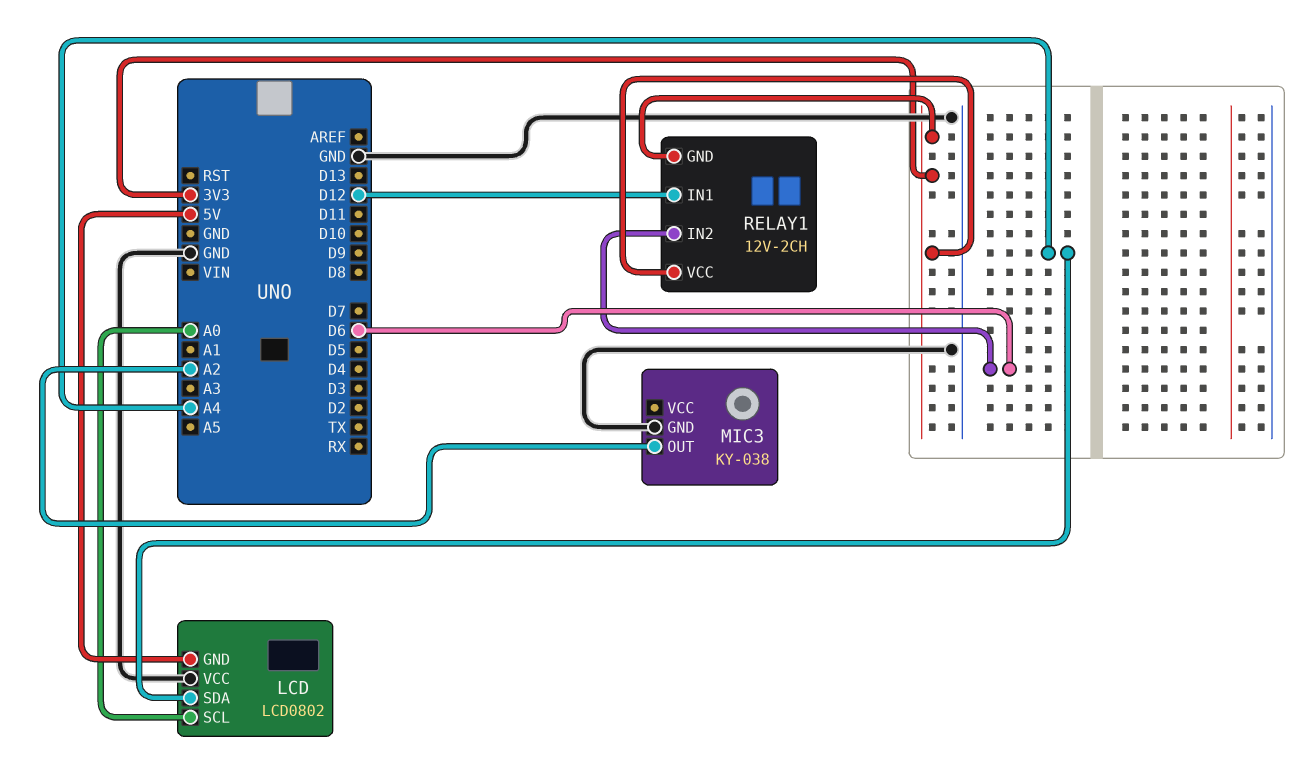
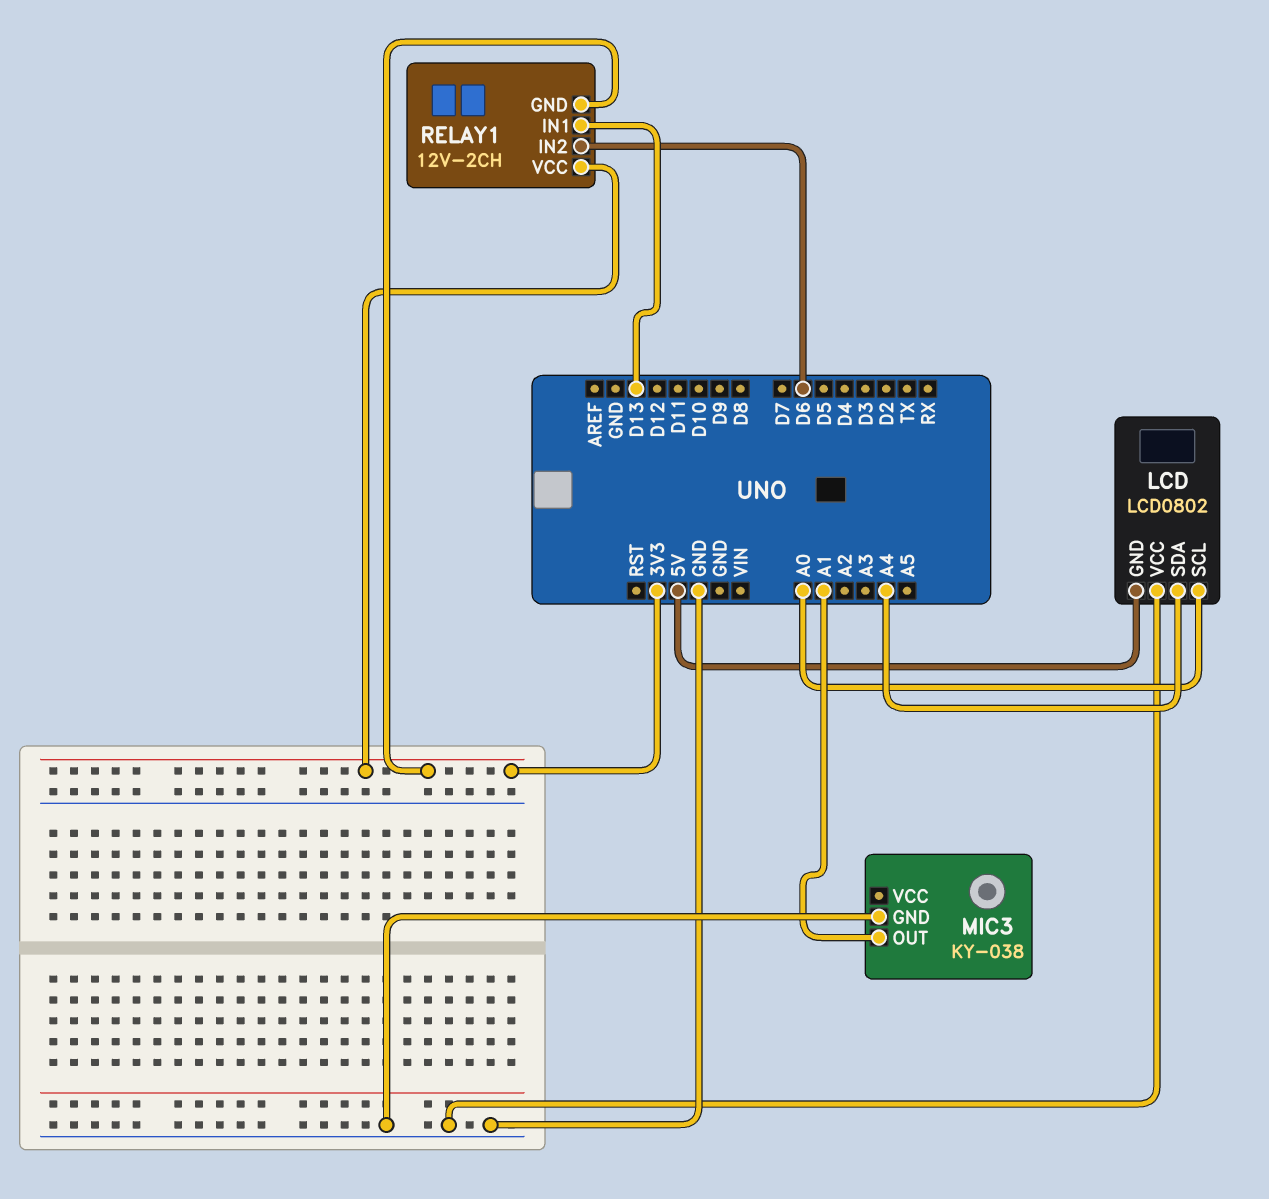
MIC3 pin OUT: A2 -> A1
RELAY1 pin IN1: D12 -> D13

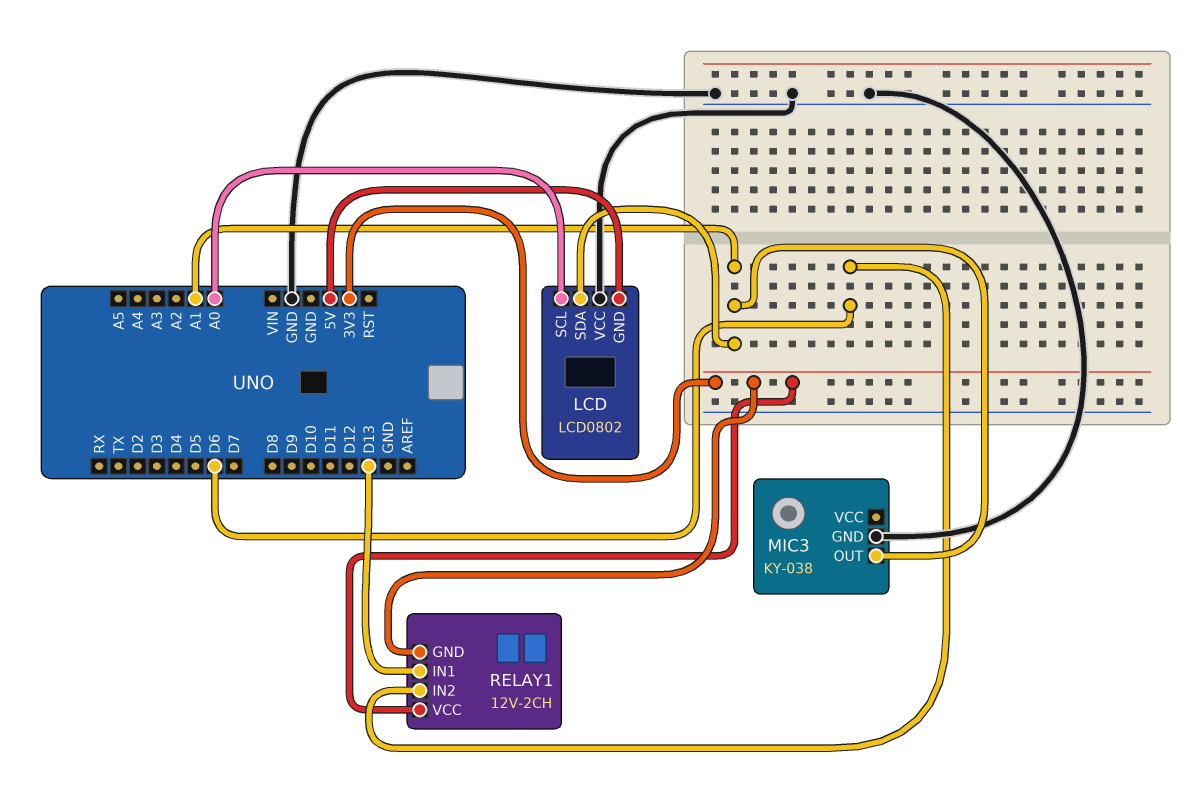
LCD pin SDA: A4 -> A1

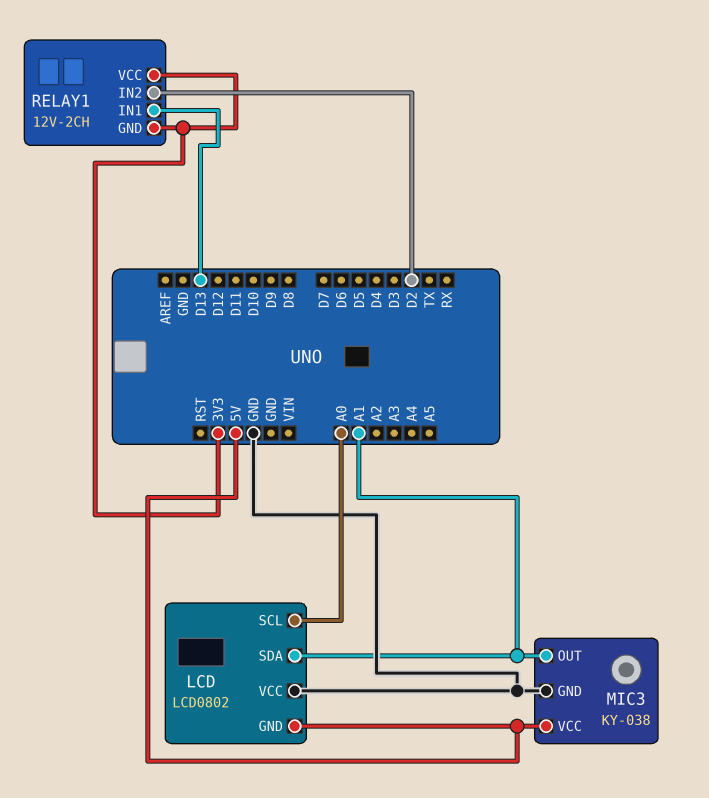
MIC3 pin VCC: none -> 5V
RELAY1 pin IN2: D6 -> D2

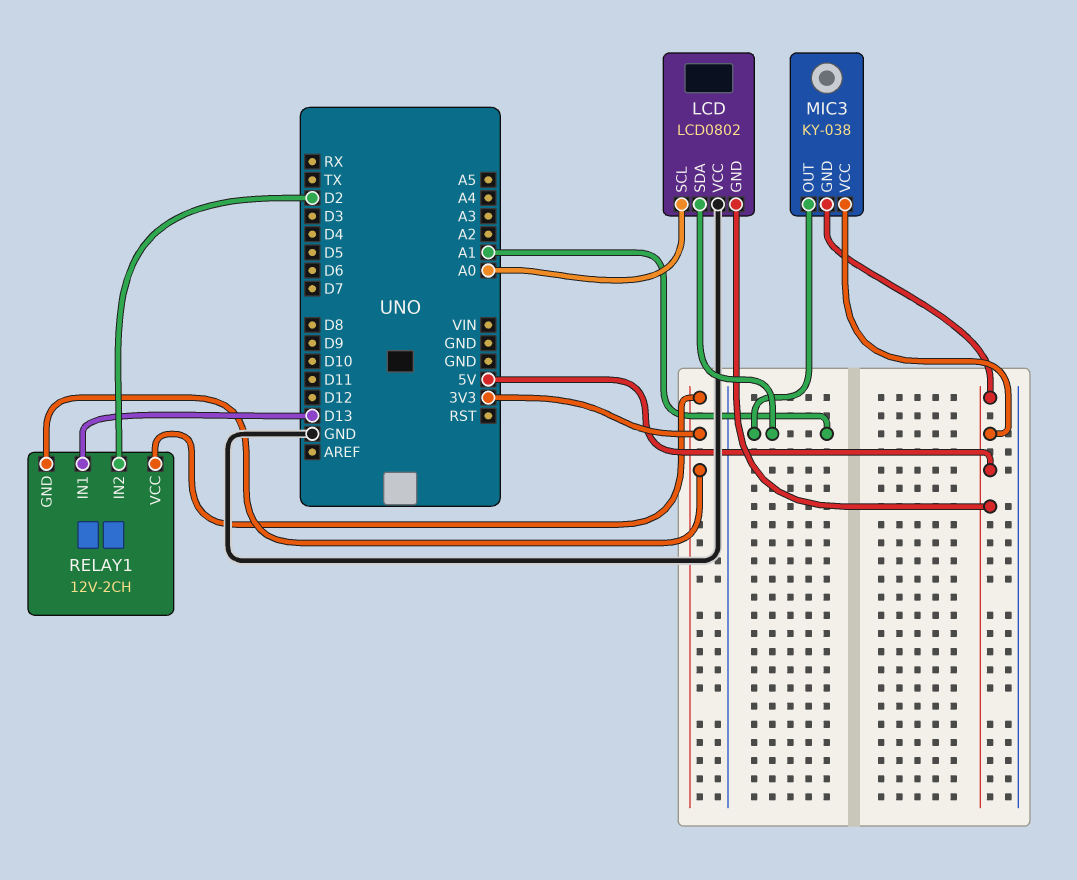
MIC3 pin GND: GND -> 5V

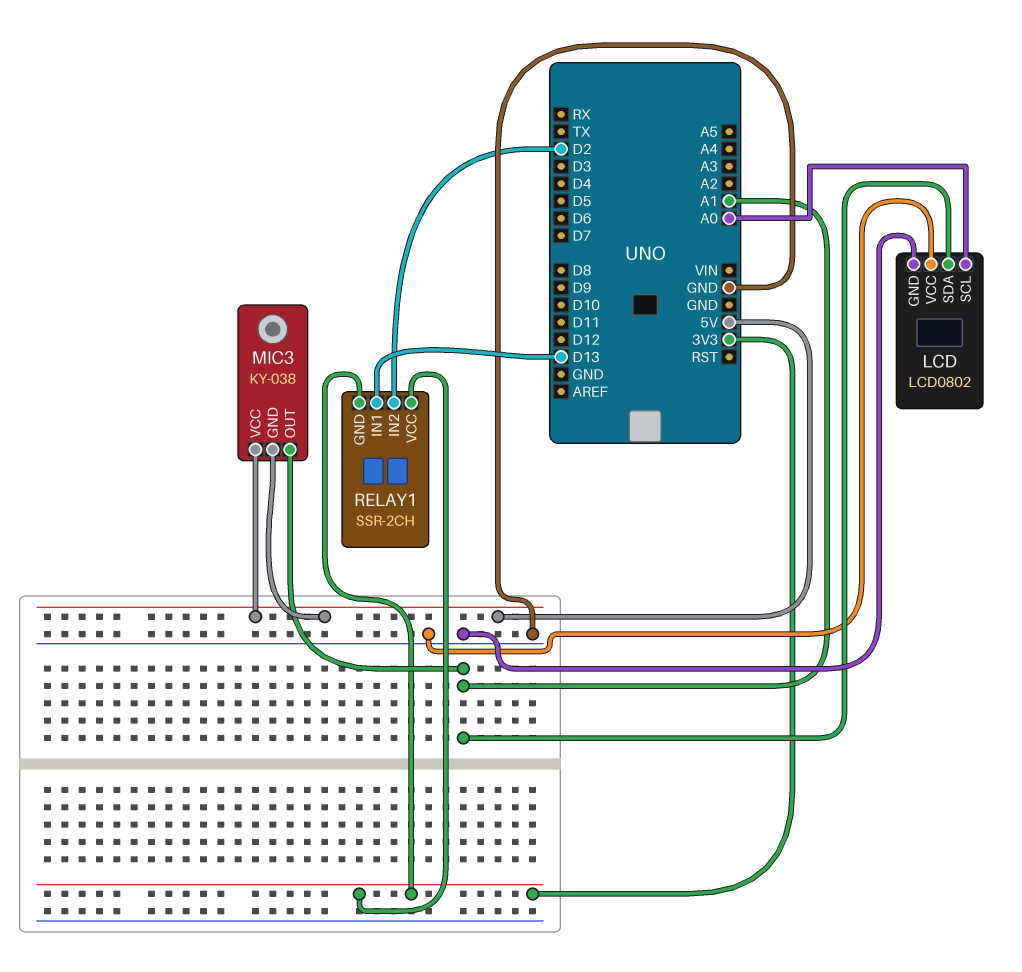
LCD pin GND: 5V -> GND
RELAY1: 12V-2CH -> SSR-2CH

